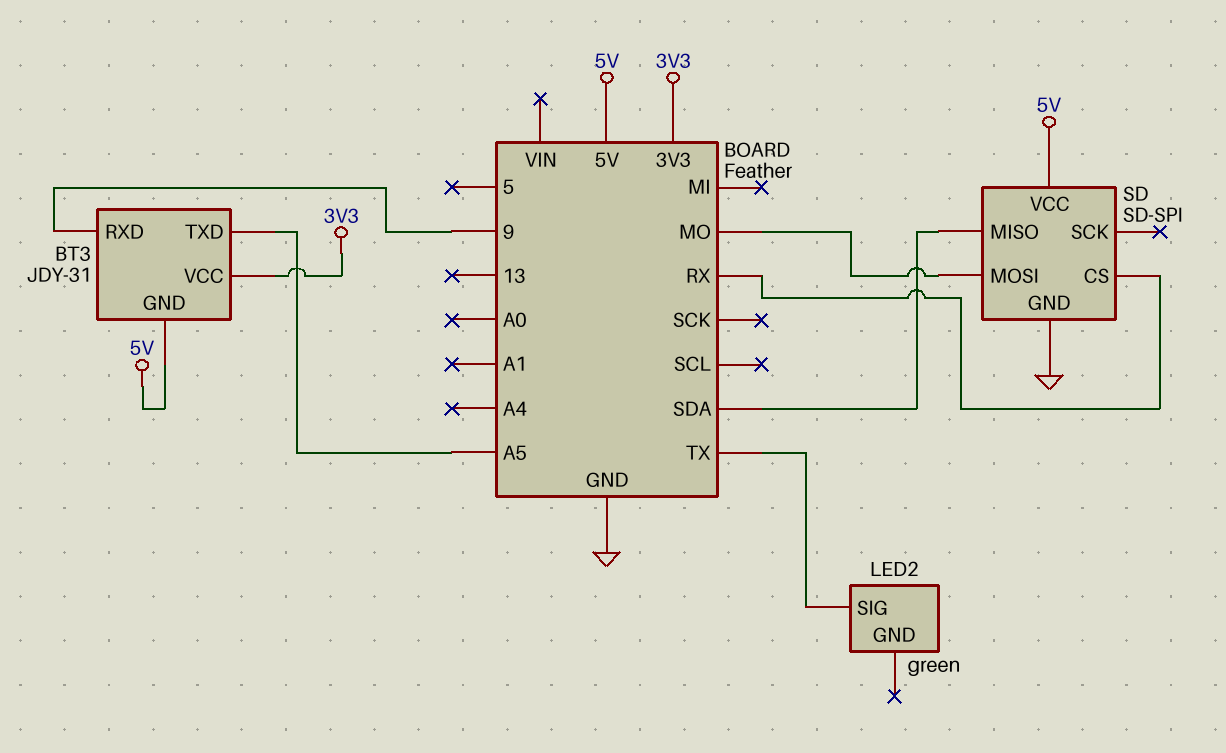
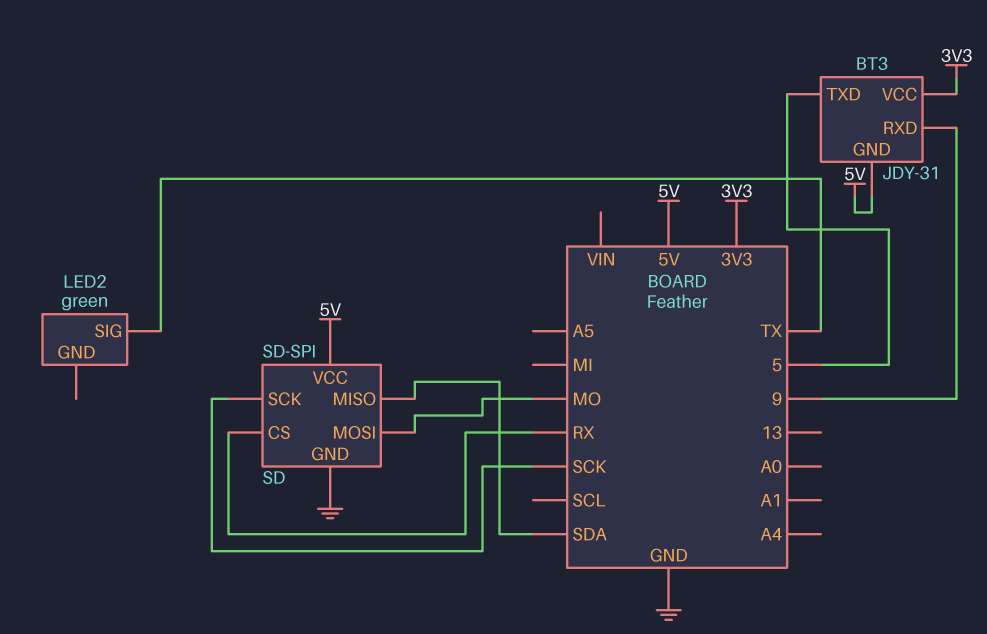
BT3 pin TXD: A5 -> 5
SD pin SCK: none -> SCK

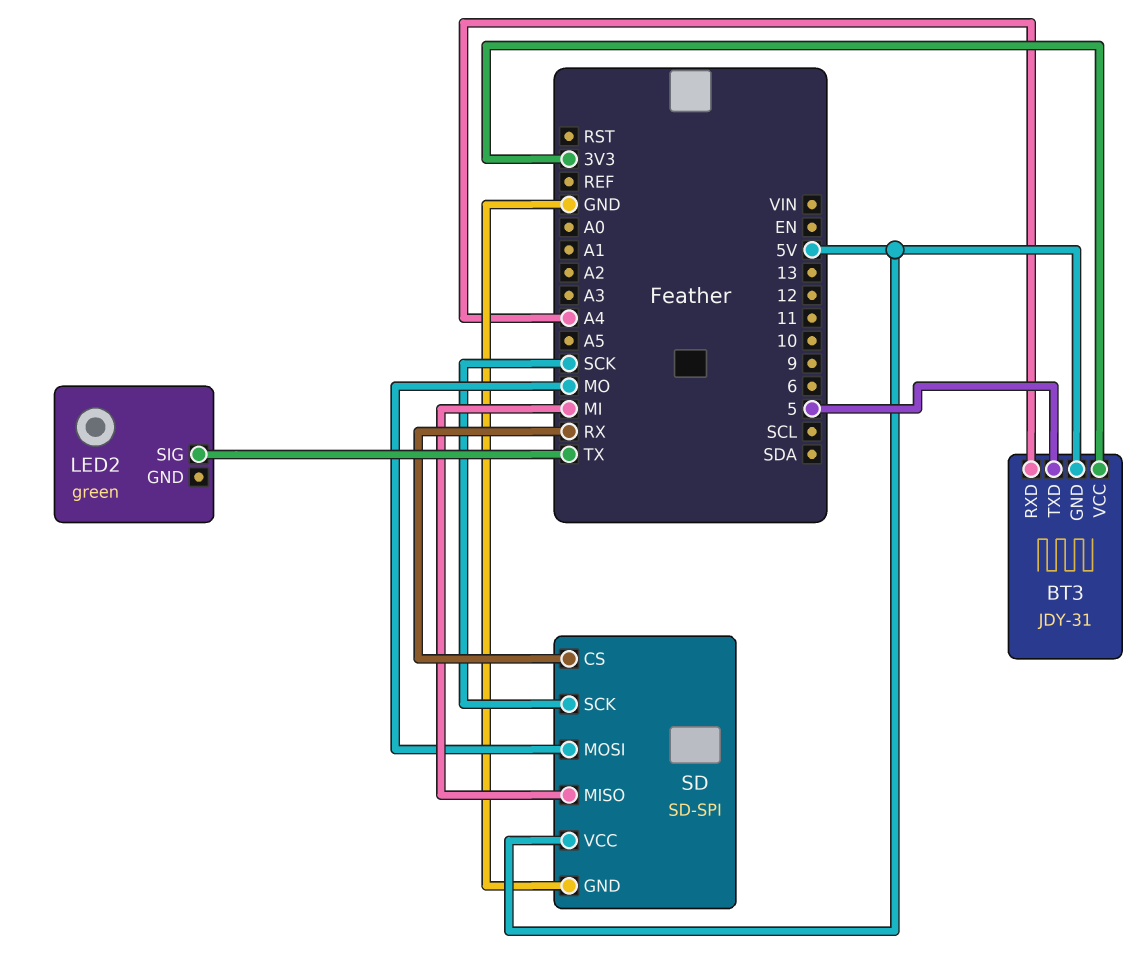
BT3 pin RXD: 9 -> A4
SD pin MISO: SDA -> MI

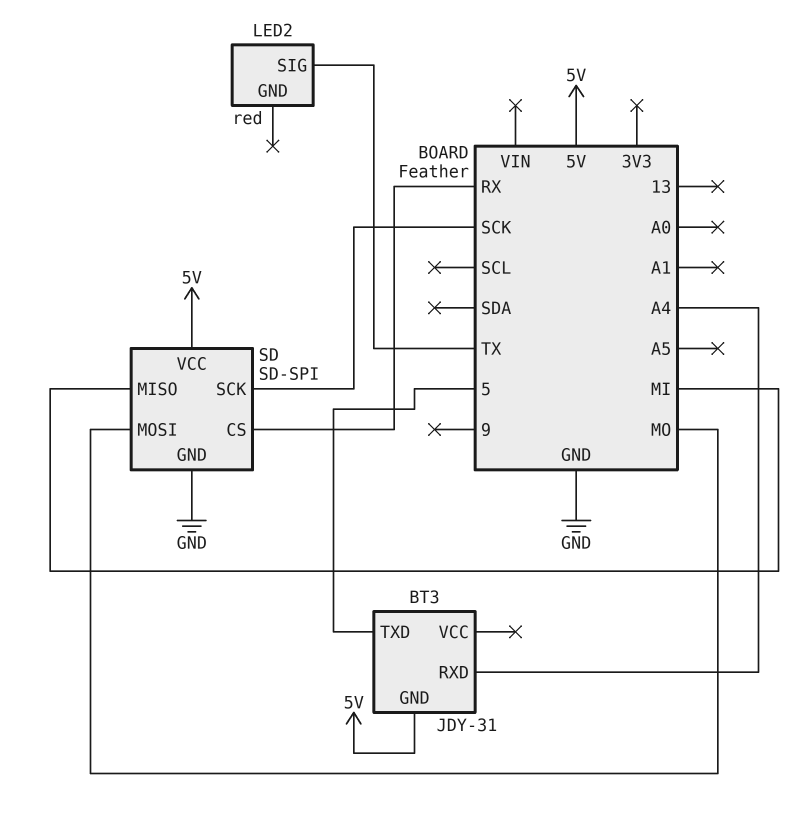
BT3 pin VCC: 3V3 -> none
LED2: green -> red

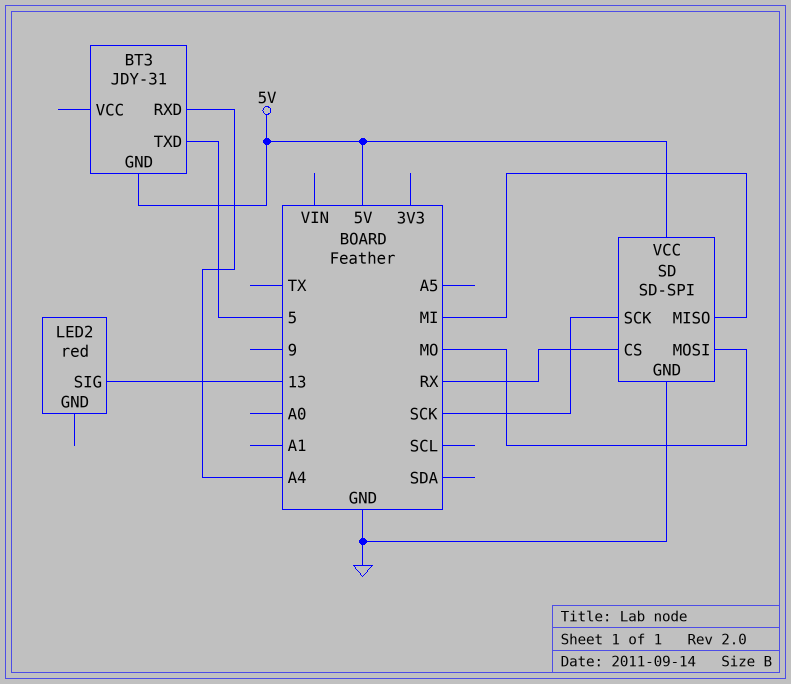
LED2 pin SIG: TX -> 13

